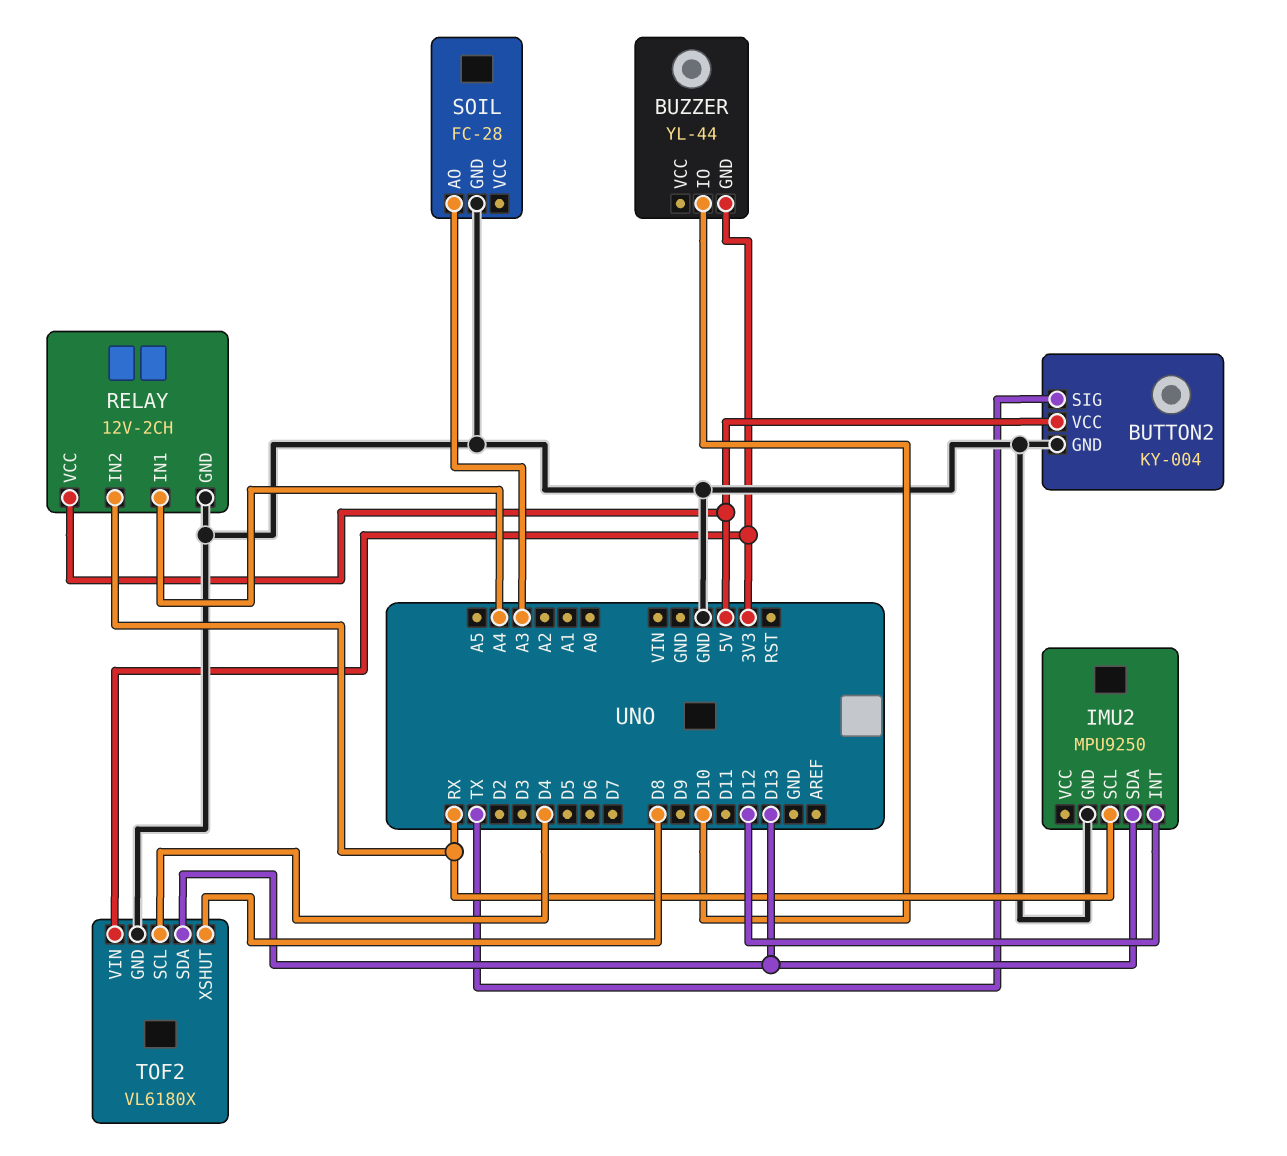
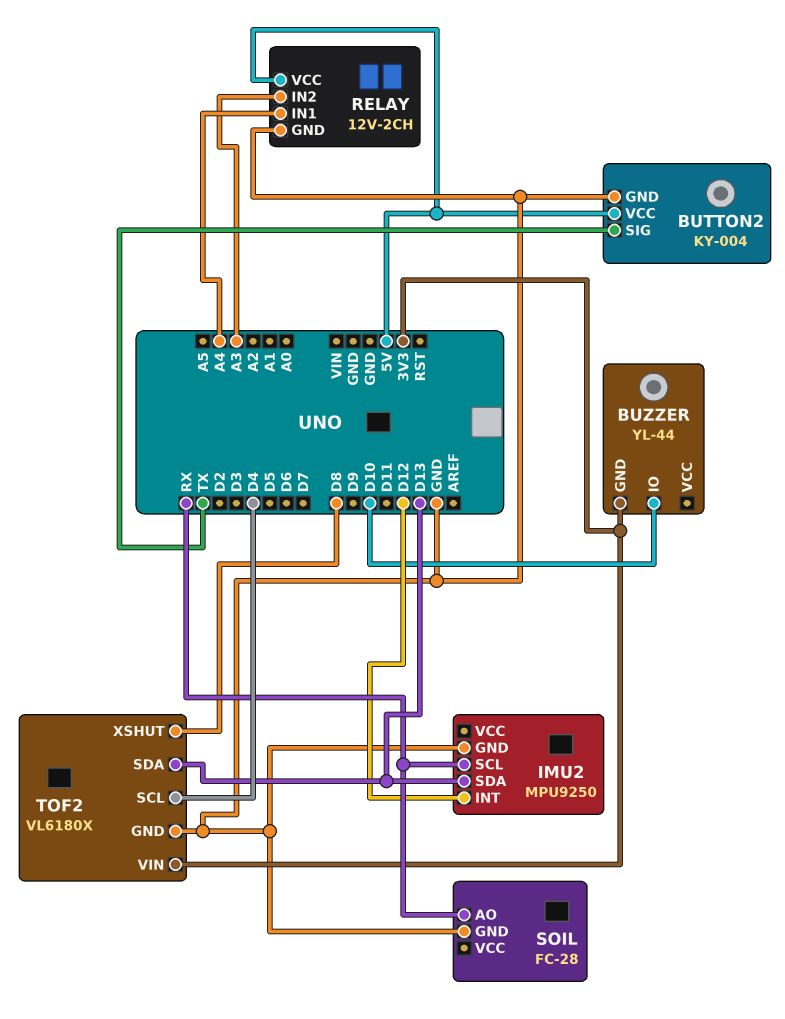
RELAY pin IN2: RX -> A3
SOIL pin AO: A3 -> RX

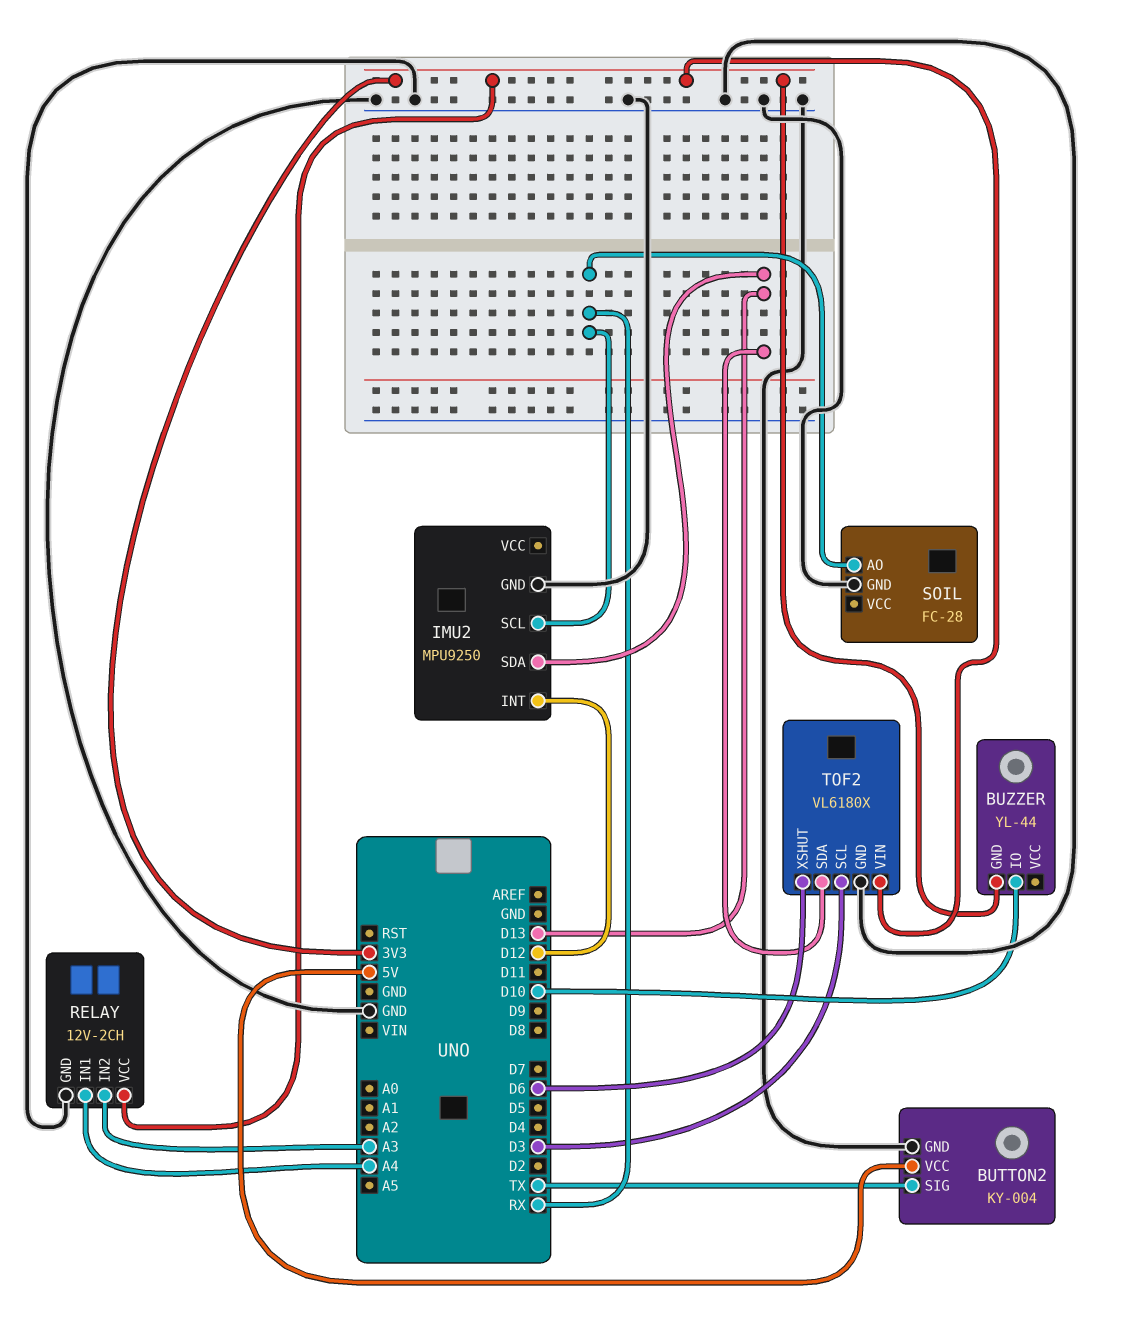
RELAY pin VCC: 5V -> 3V3
TOF2 pin SCL: D4 -> D3
TOF2 pin XSHUT: D8 -> D6

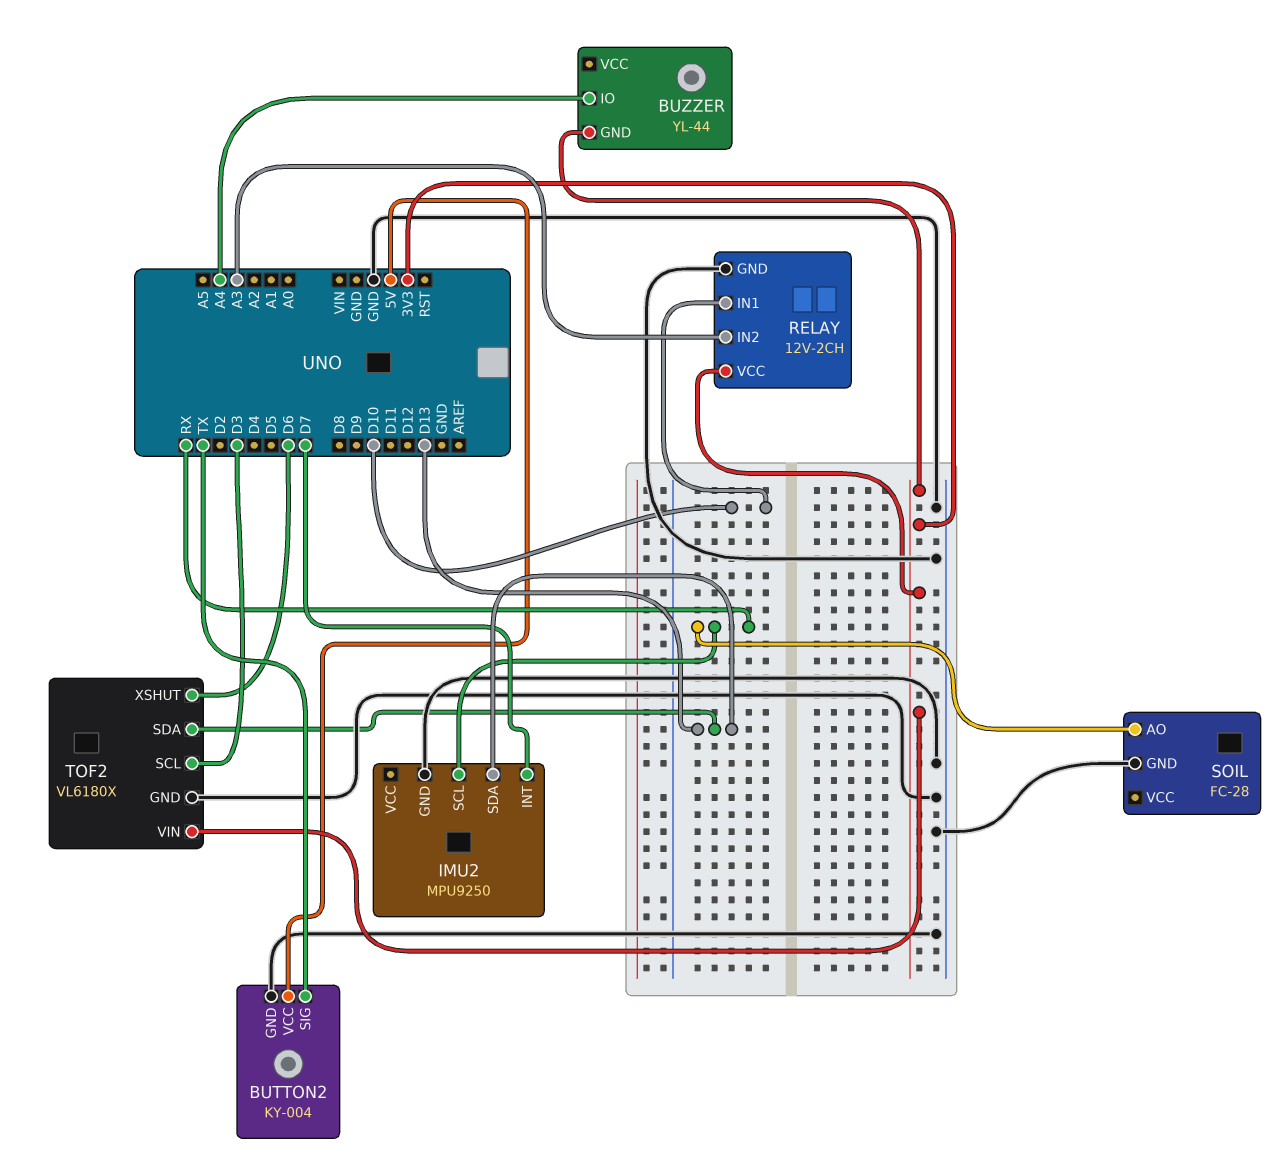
BUZZER pin IO: D10 -> A4
IMU2 pin INT: D12 -> D7
RELAY pin IN1: A4 -> D10

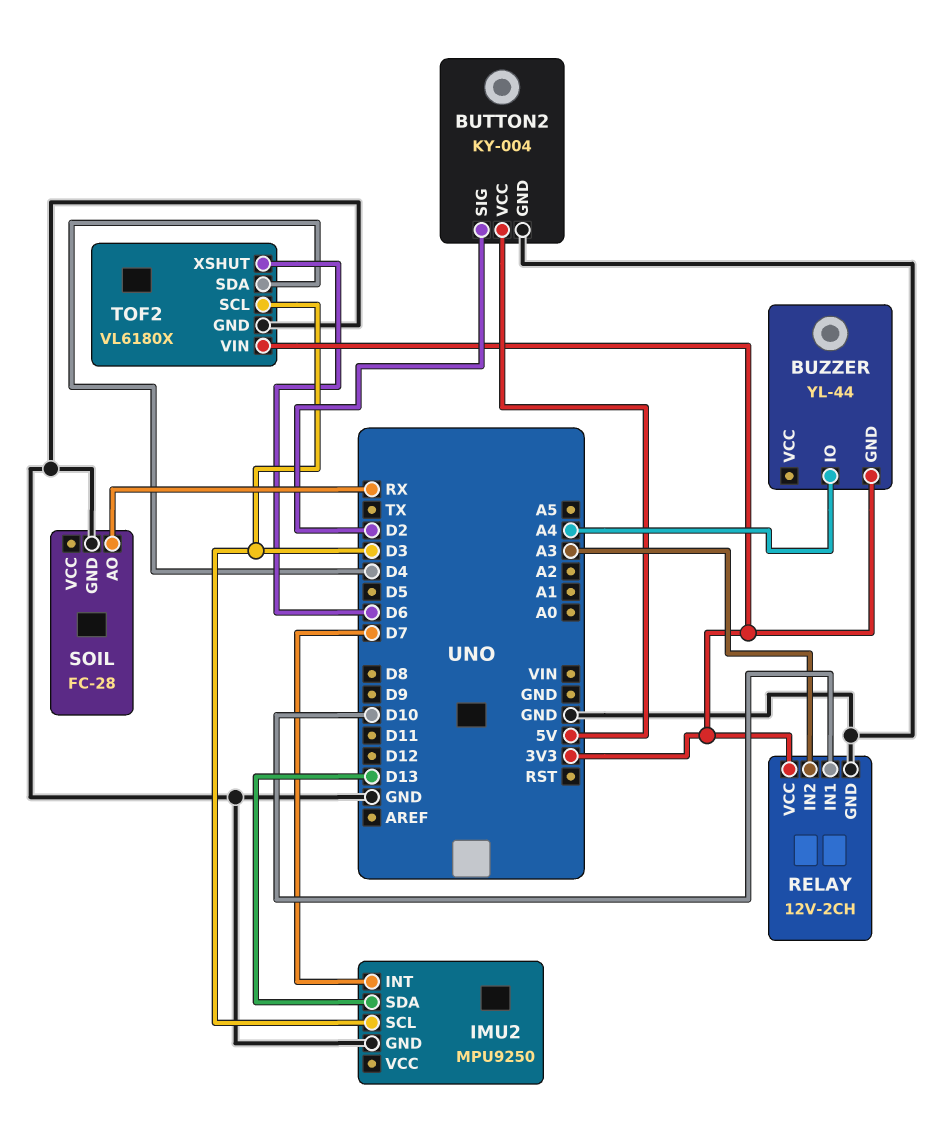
BUTTON2 pin SIG: TX -> D2
IMU2 pin SCL: RX -> D3
TOF2 pin SDA: D13 -> D4

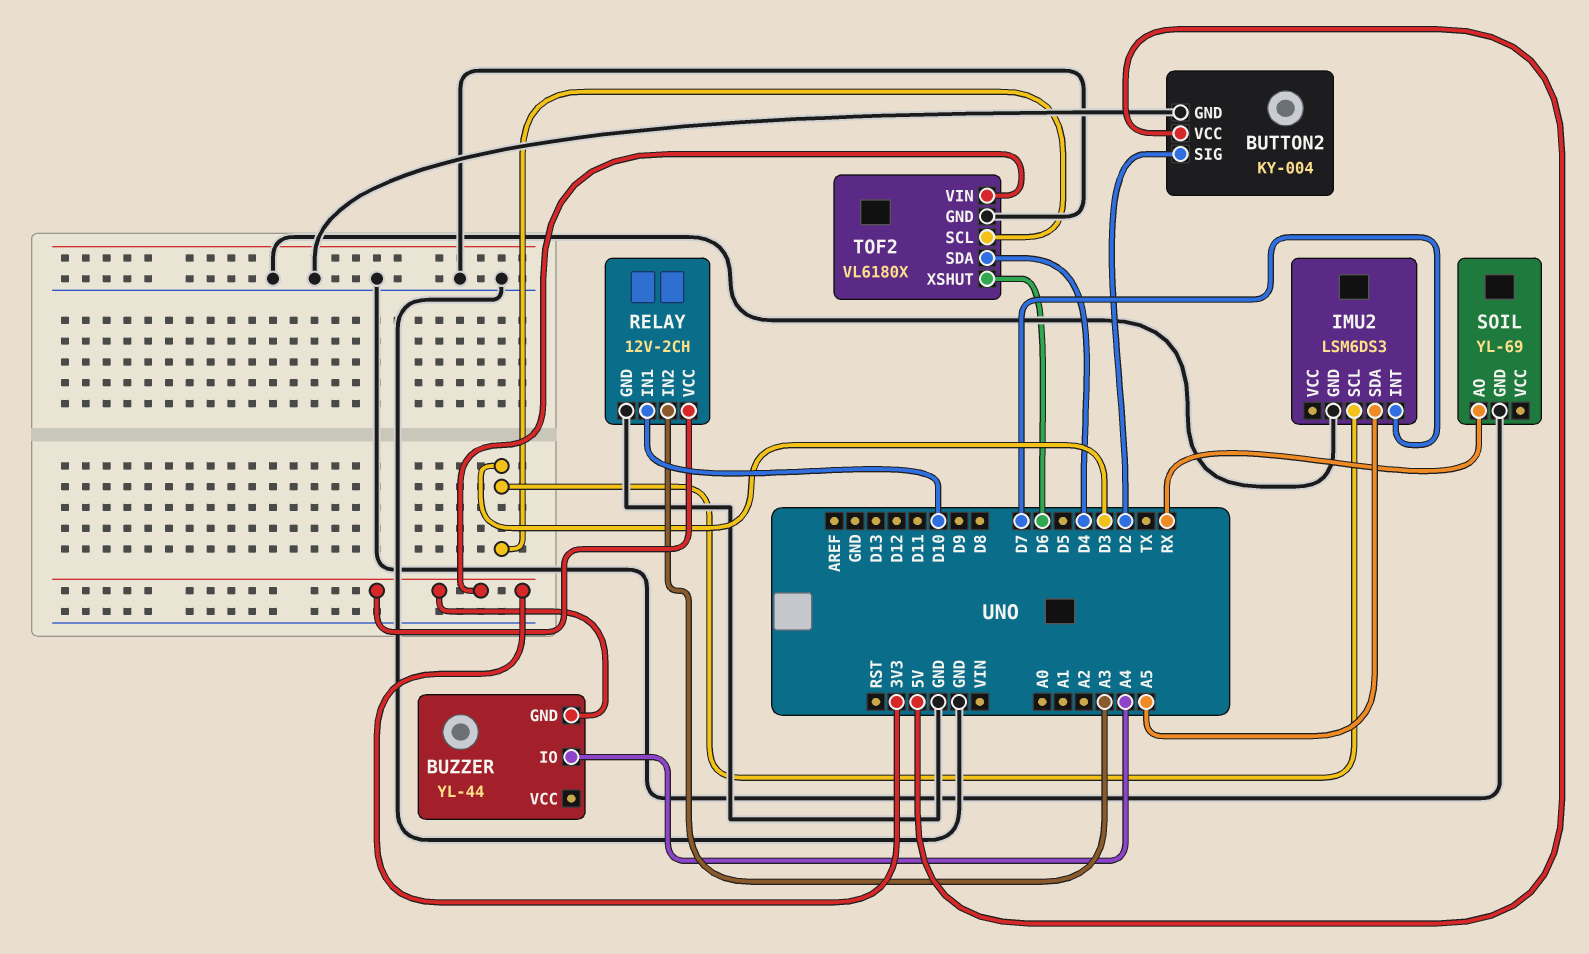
IMU2: MPU9250 -> LSM6DS3
IMU2 pin SDA: D13 -> A5
SOIL: FC-28 -> YL-69

